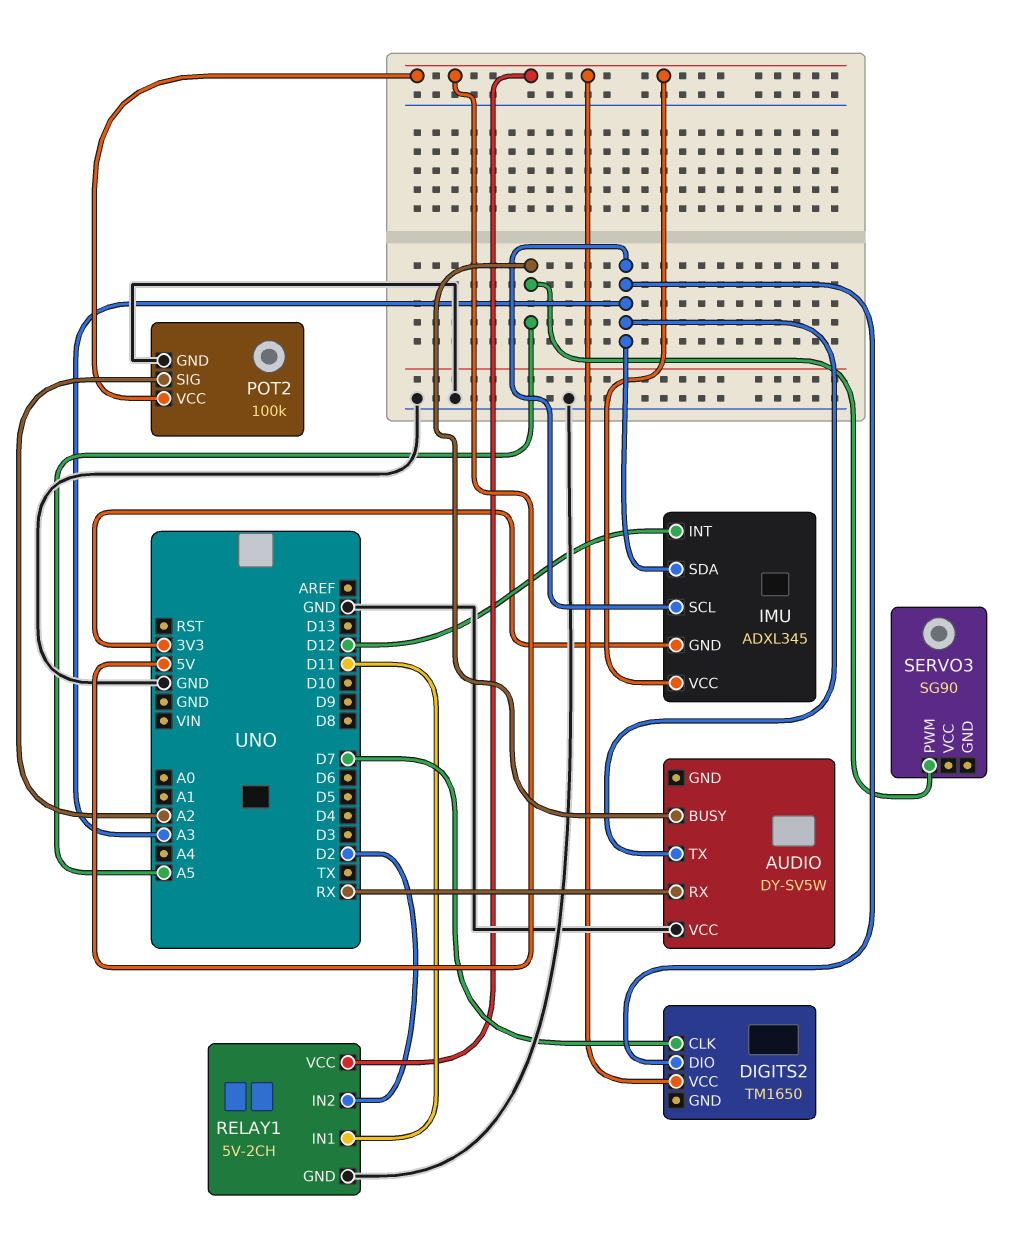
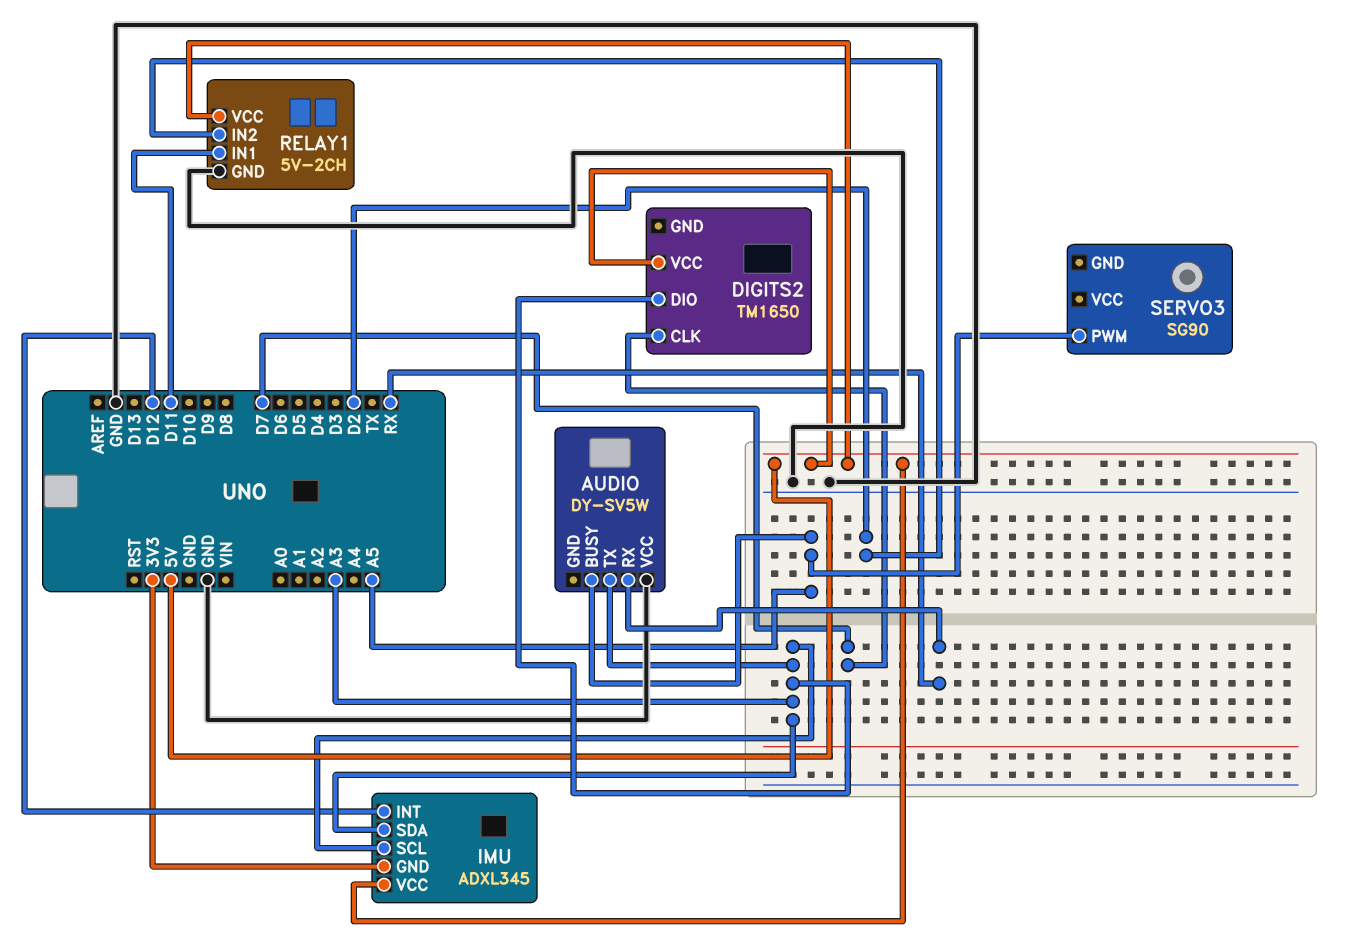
POT2: 100k -> none
POT2 pin GND: GND -> none
POT2 pin SIG: A2 -> none
POT2 pin VCC: 5V -> none

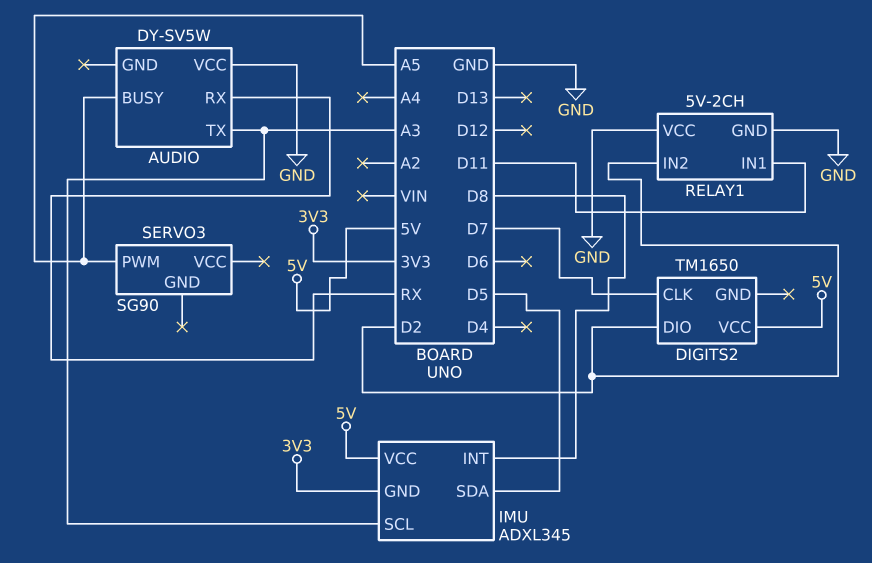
DIGITS2 pin DIO: A3 -> D2
IMU pin INT: D12 -> D8
IMU pin SDA: A3 -> D5
RELAY1 pin VCC: 5V -> GND

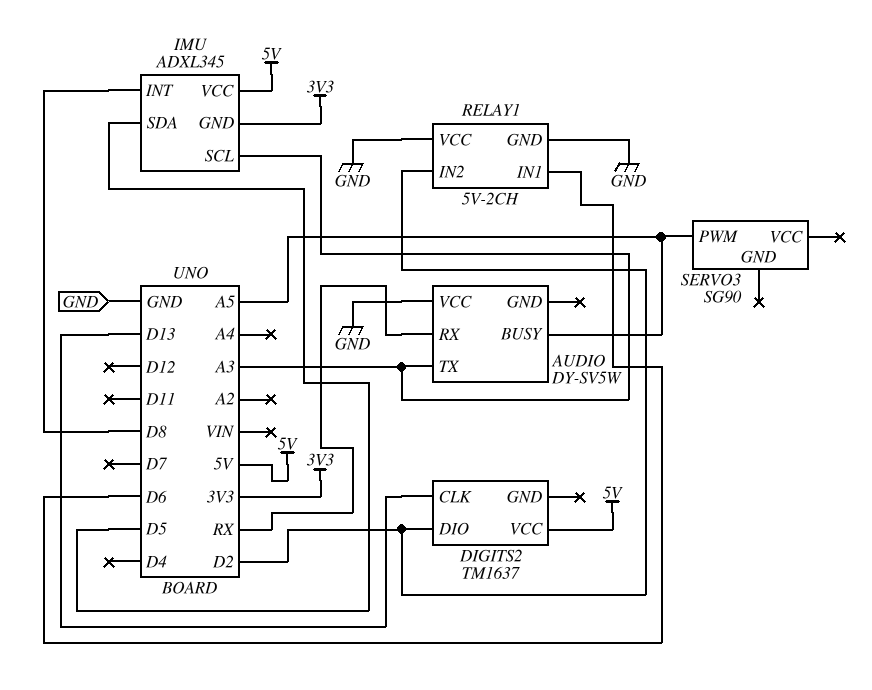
DIGITS2: TM1650 -> TM1637
DIGITS2 pin CLK: D7 -> D13
RELAY1 pin IN1: D11 -> D6

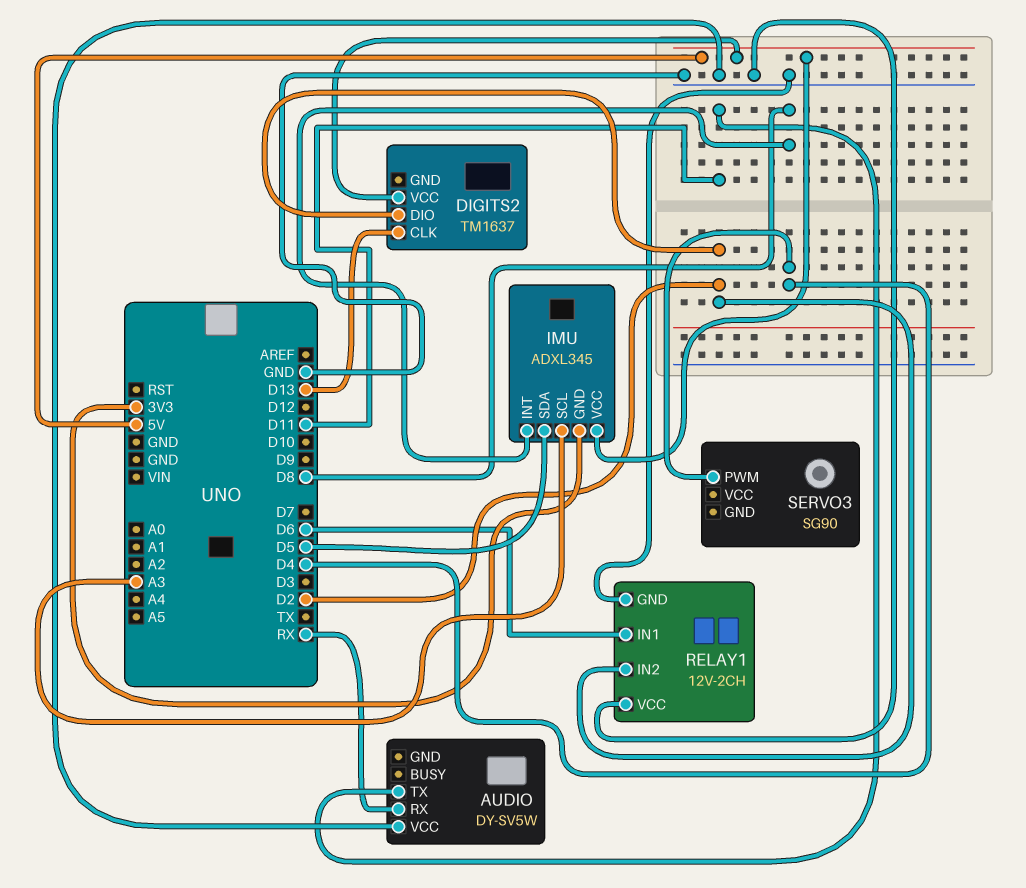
AUDIO pin BUSY: A5 -> none
AUDIO pin TX: A3 -> D11
RELAY1: 5V-2CH -> 12V-2CH
SERVO3 pin PWM: A5 -> D4

